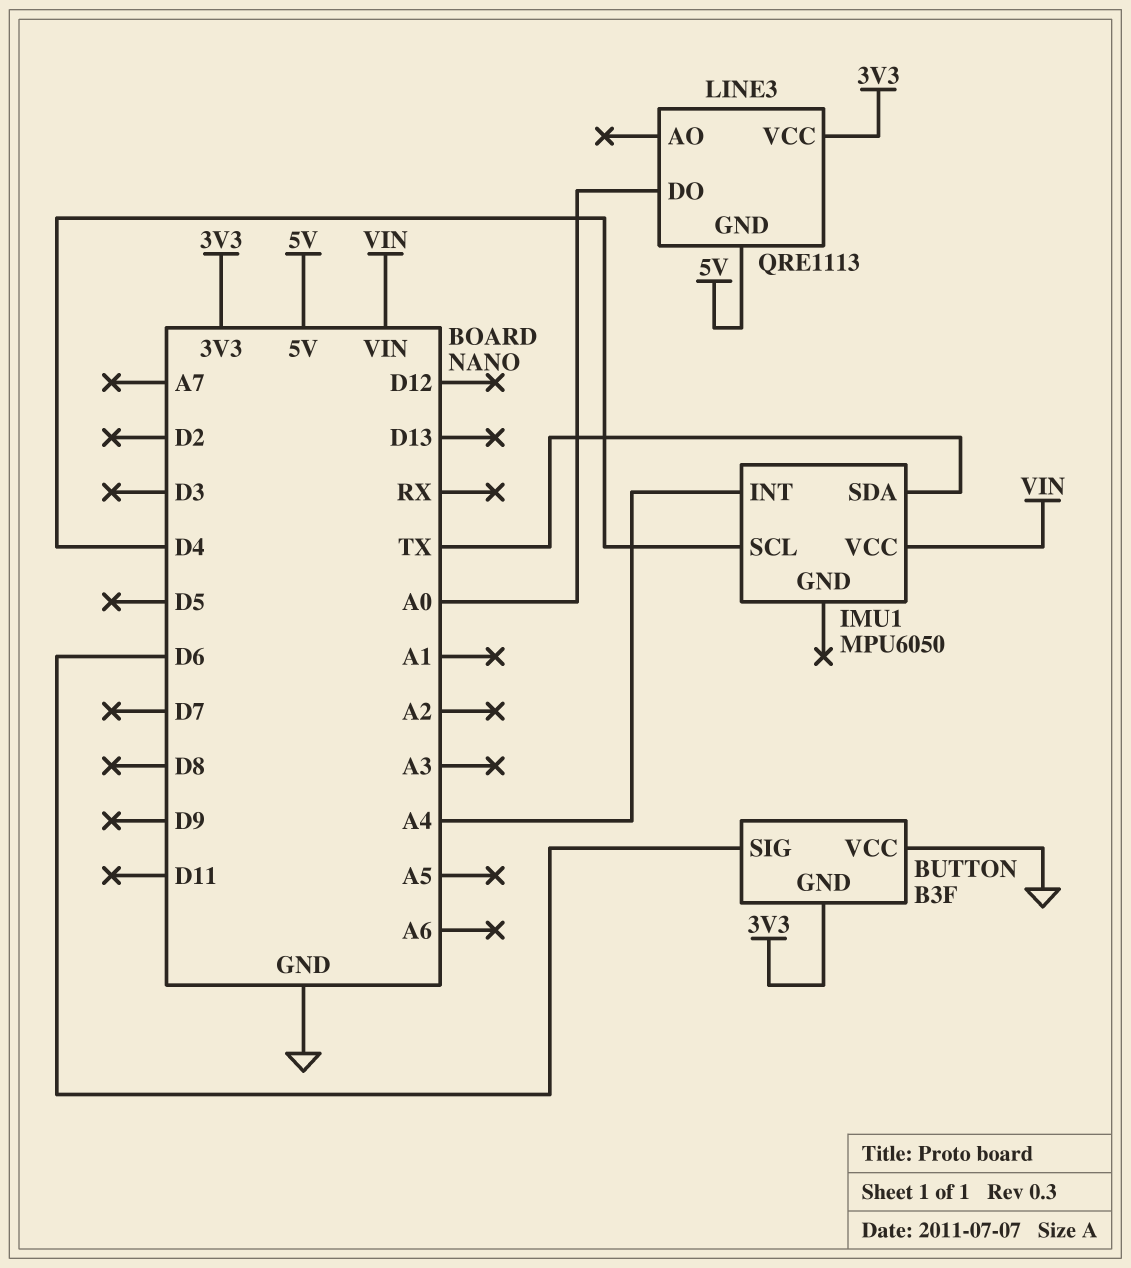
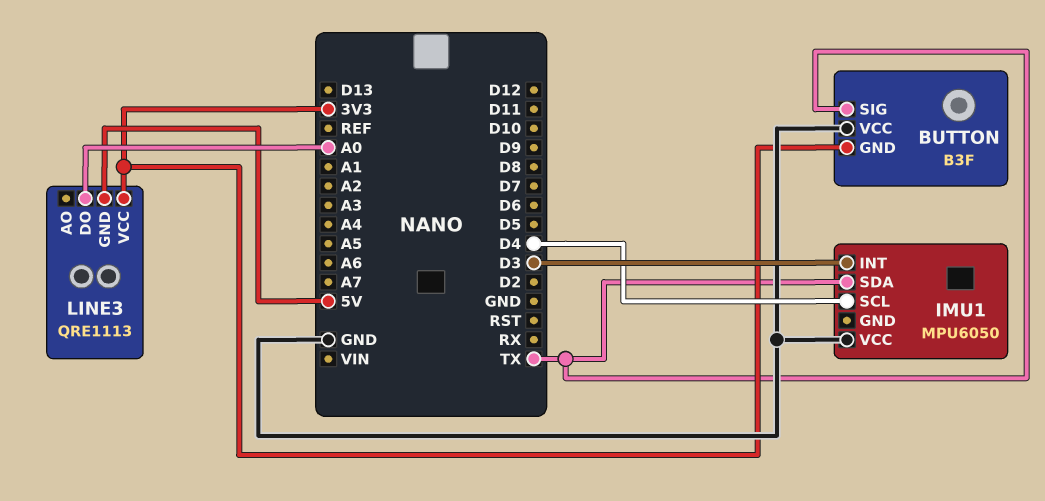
BUTTON pin SIG: D6 -> TX
IMU1 pin INT: A4 -> D3
IMU1 pin VCC: VIN -> GND

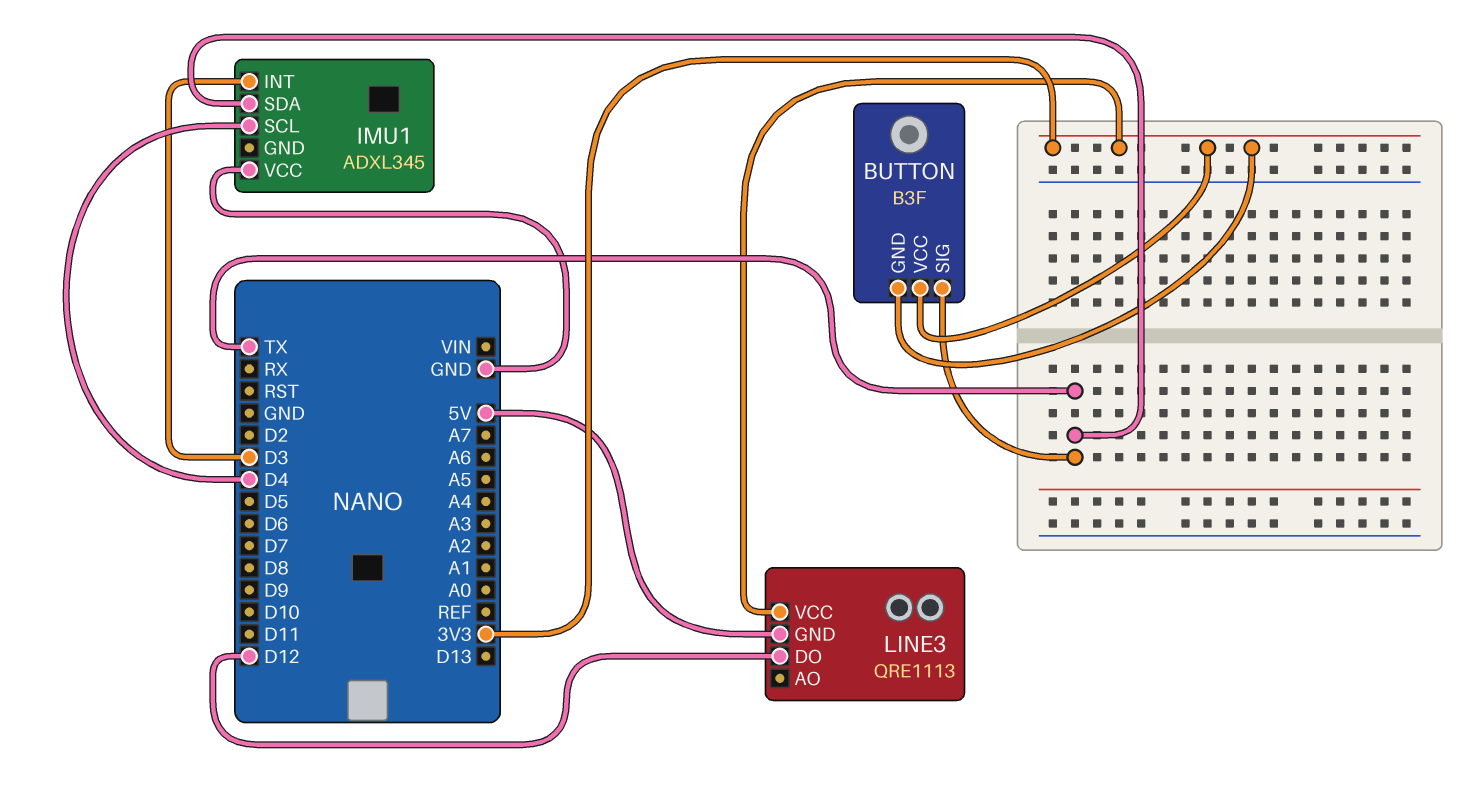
BUTTON pin VCC: GND -> 3V3
IMU1: MPU6050 -> ADXL345
LINE3 pin DO: A0 -> D12

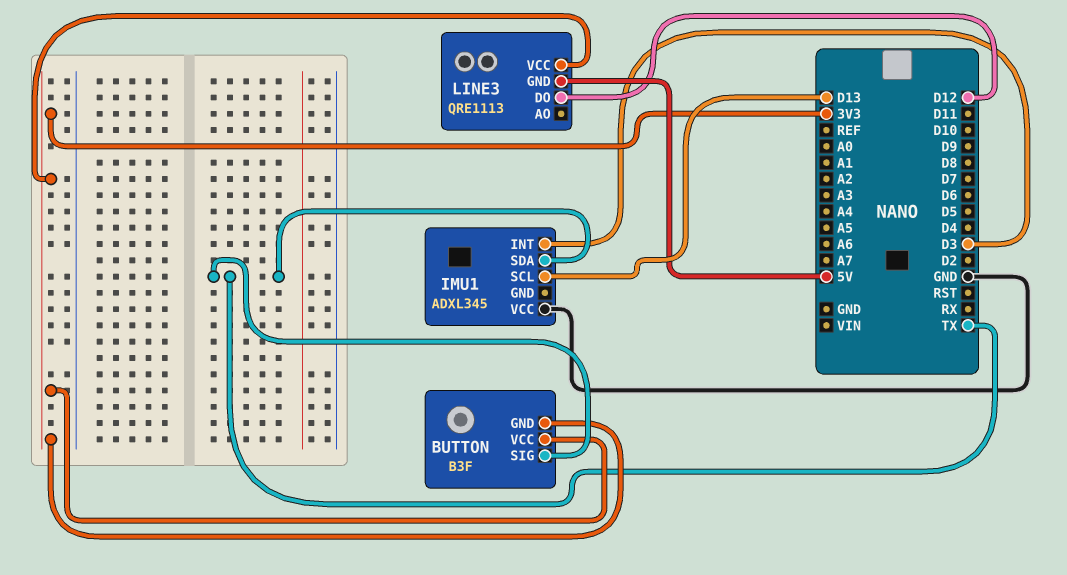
IMU1 pin SCL: D4 -> D13

